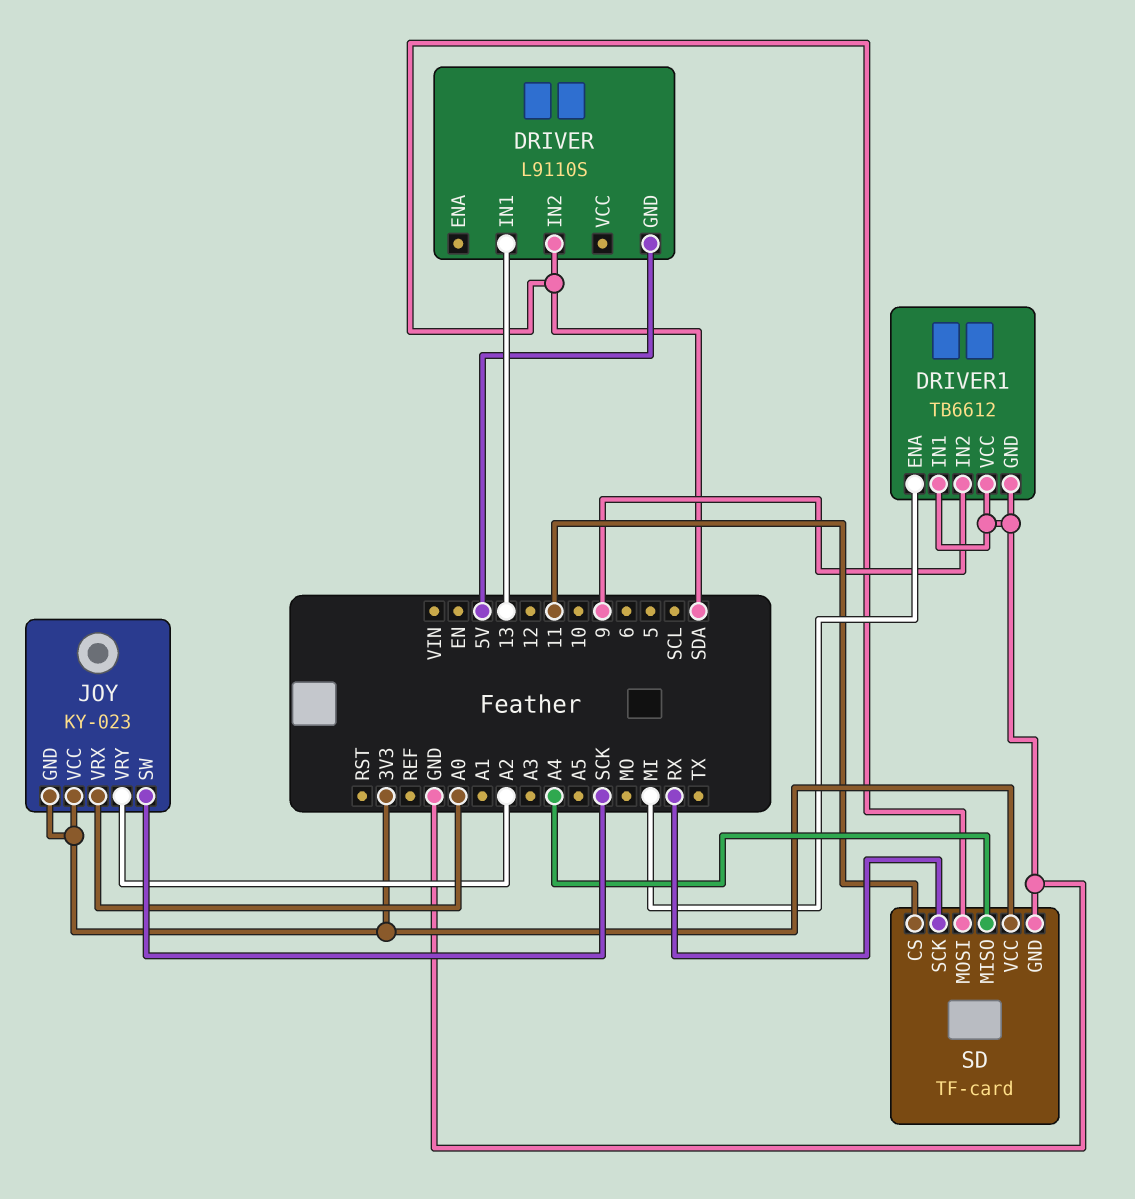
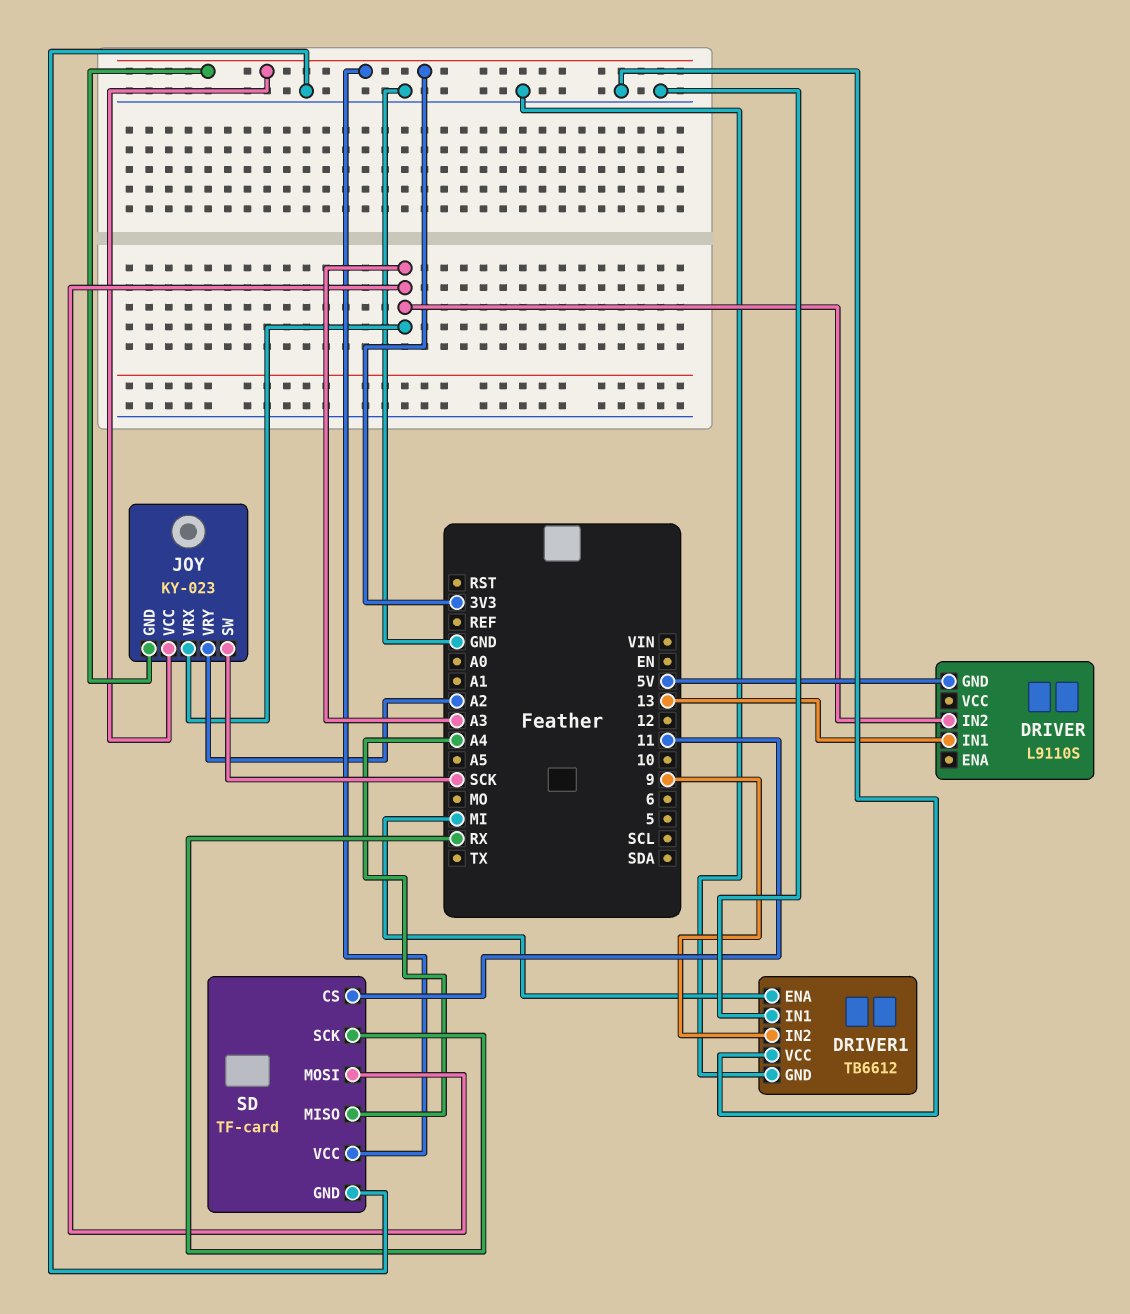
DRIVER pin IN2: SDA -> A3
JOY pin VRX: A0 -> A3
SD pin MOSI: SDA -> A3

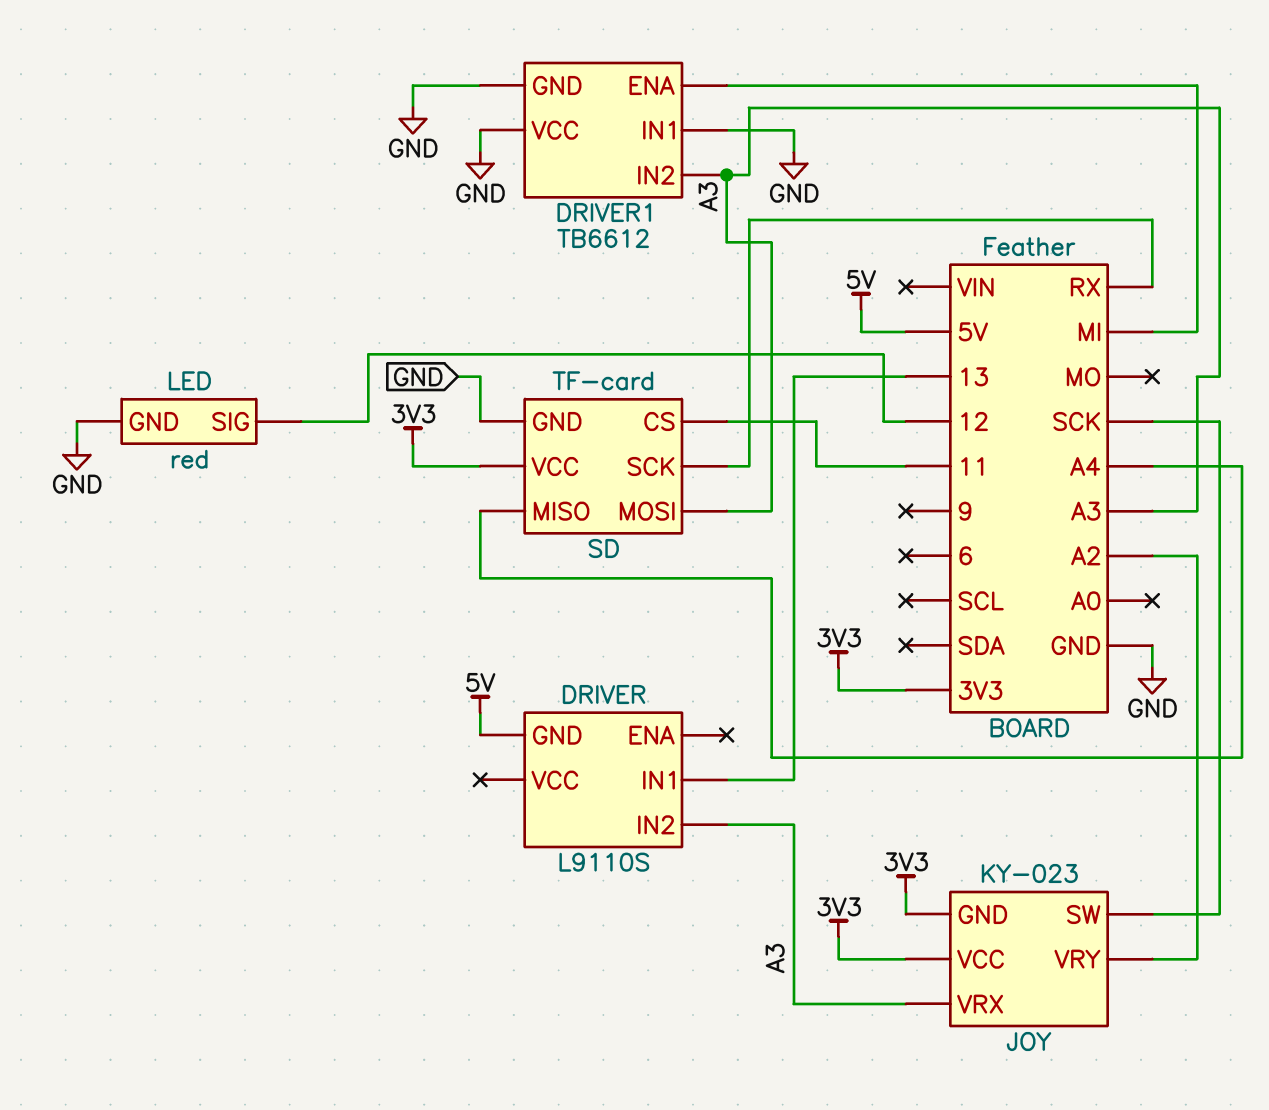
DRIVER1 pin IN2: 9 -> A3
LED: none -> red
LED pin GND: none -> GND
LED pin SIG: none -> 12

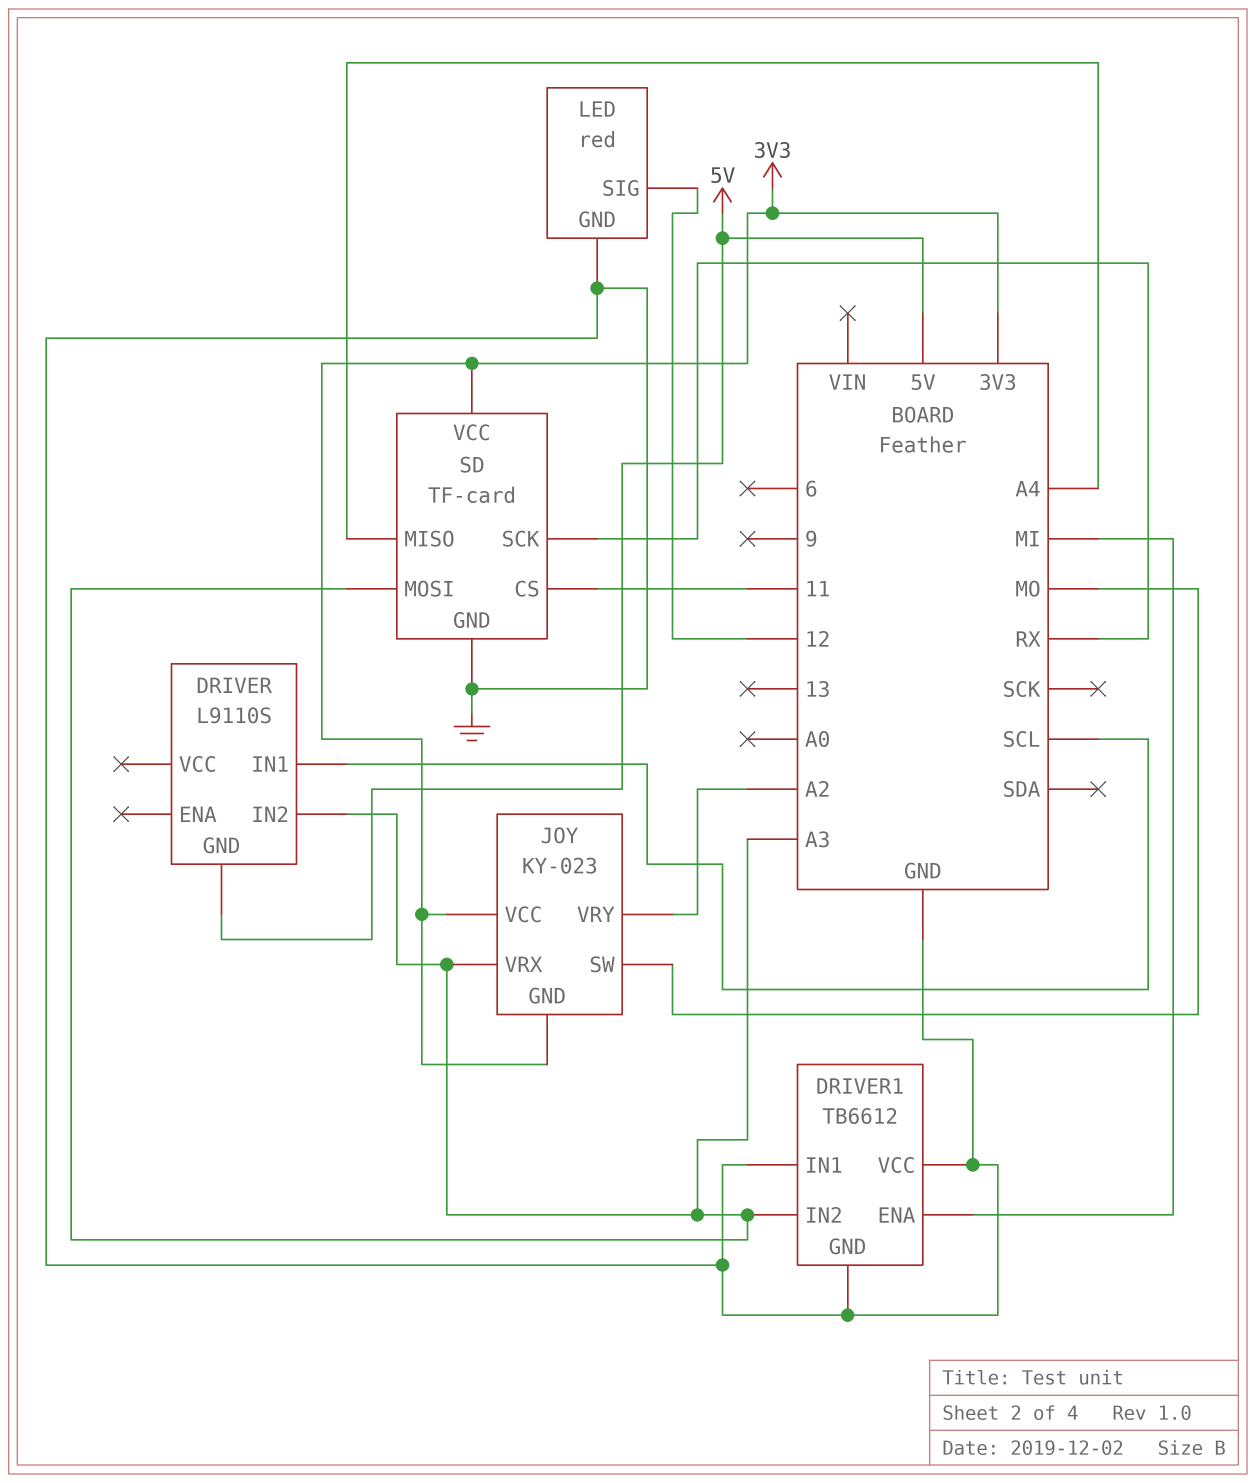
DRIVER pin IN1: 13 -> SCL
JOY pin SW: SCK -> MO

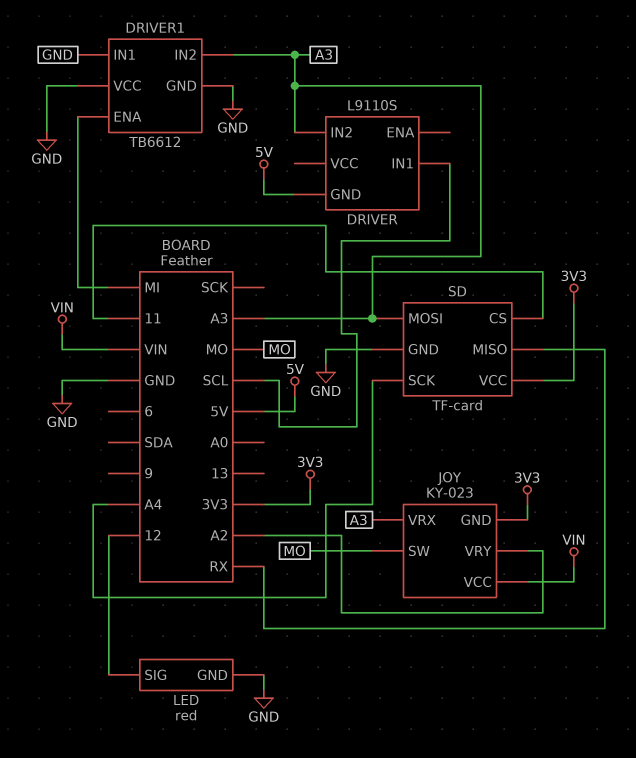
JOY pin VCC: 3V3 -> VIN
SD pin MISO: A4 -> RX
SD pin SCK: RX -> A4

